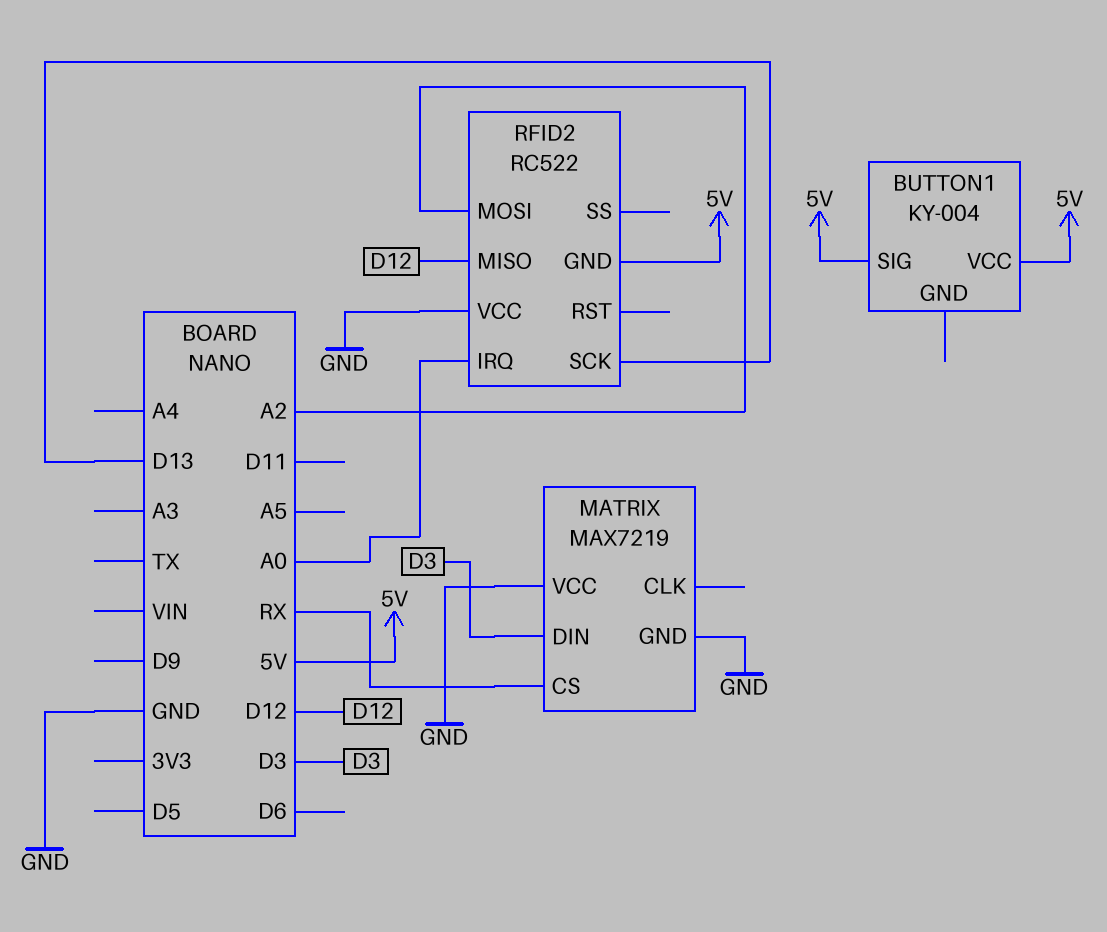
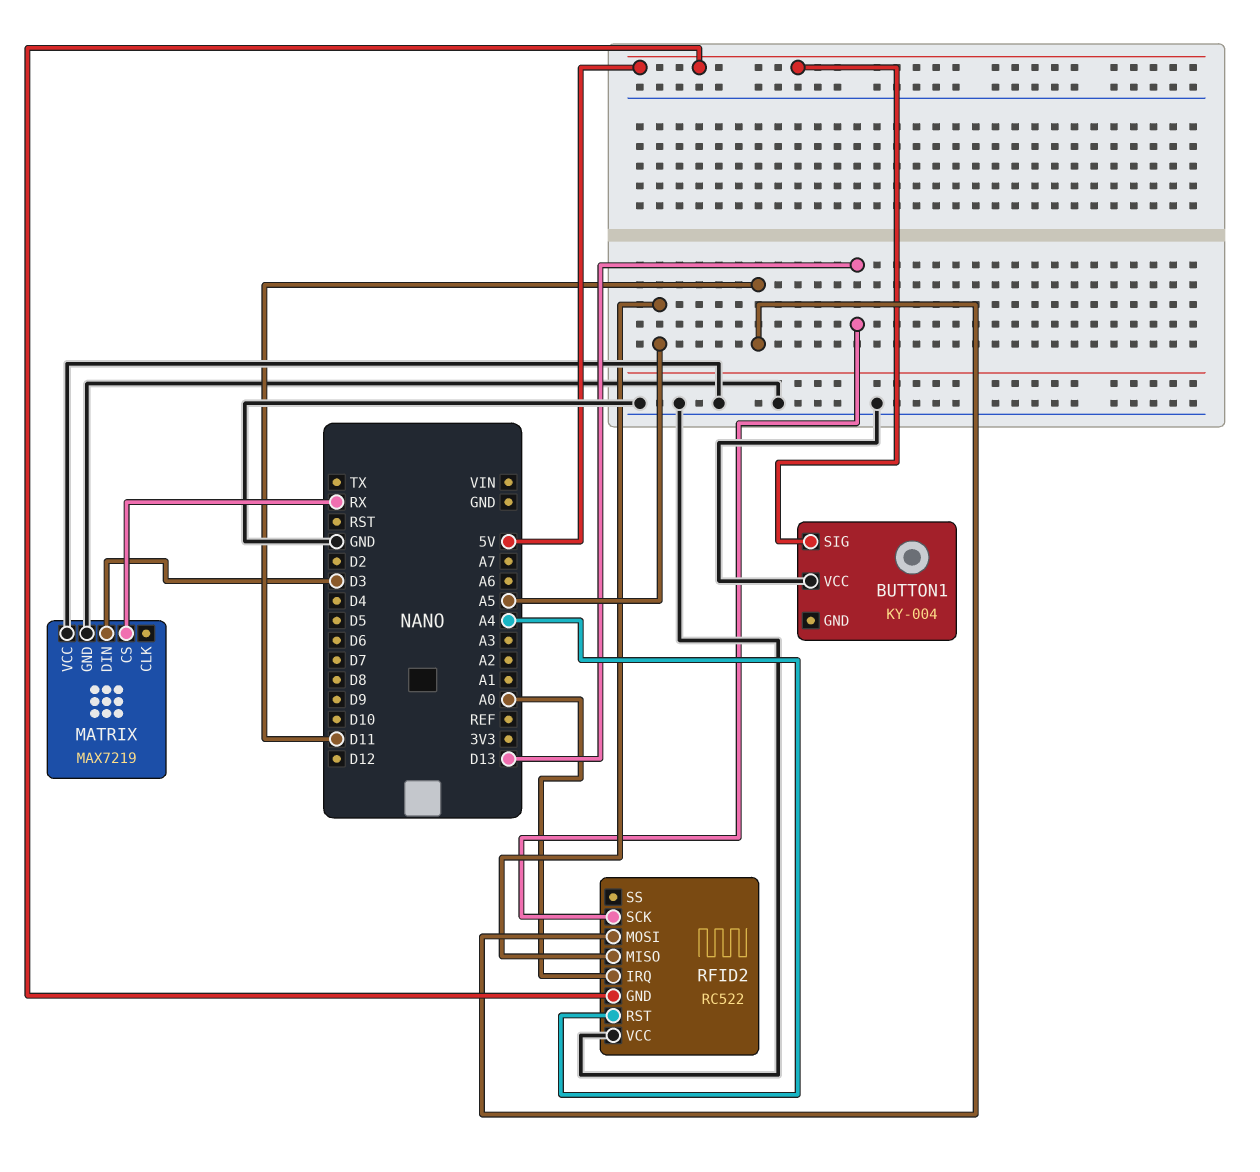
BUTTON1 pin VCC: 5V -> GND
RFID2 pin MISO: D12 -> A5
RFID2 pin MOSI: A2 -> D11
RFID2 pin RST: none -> A4

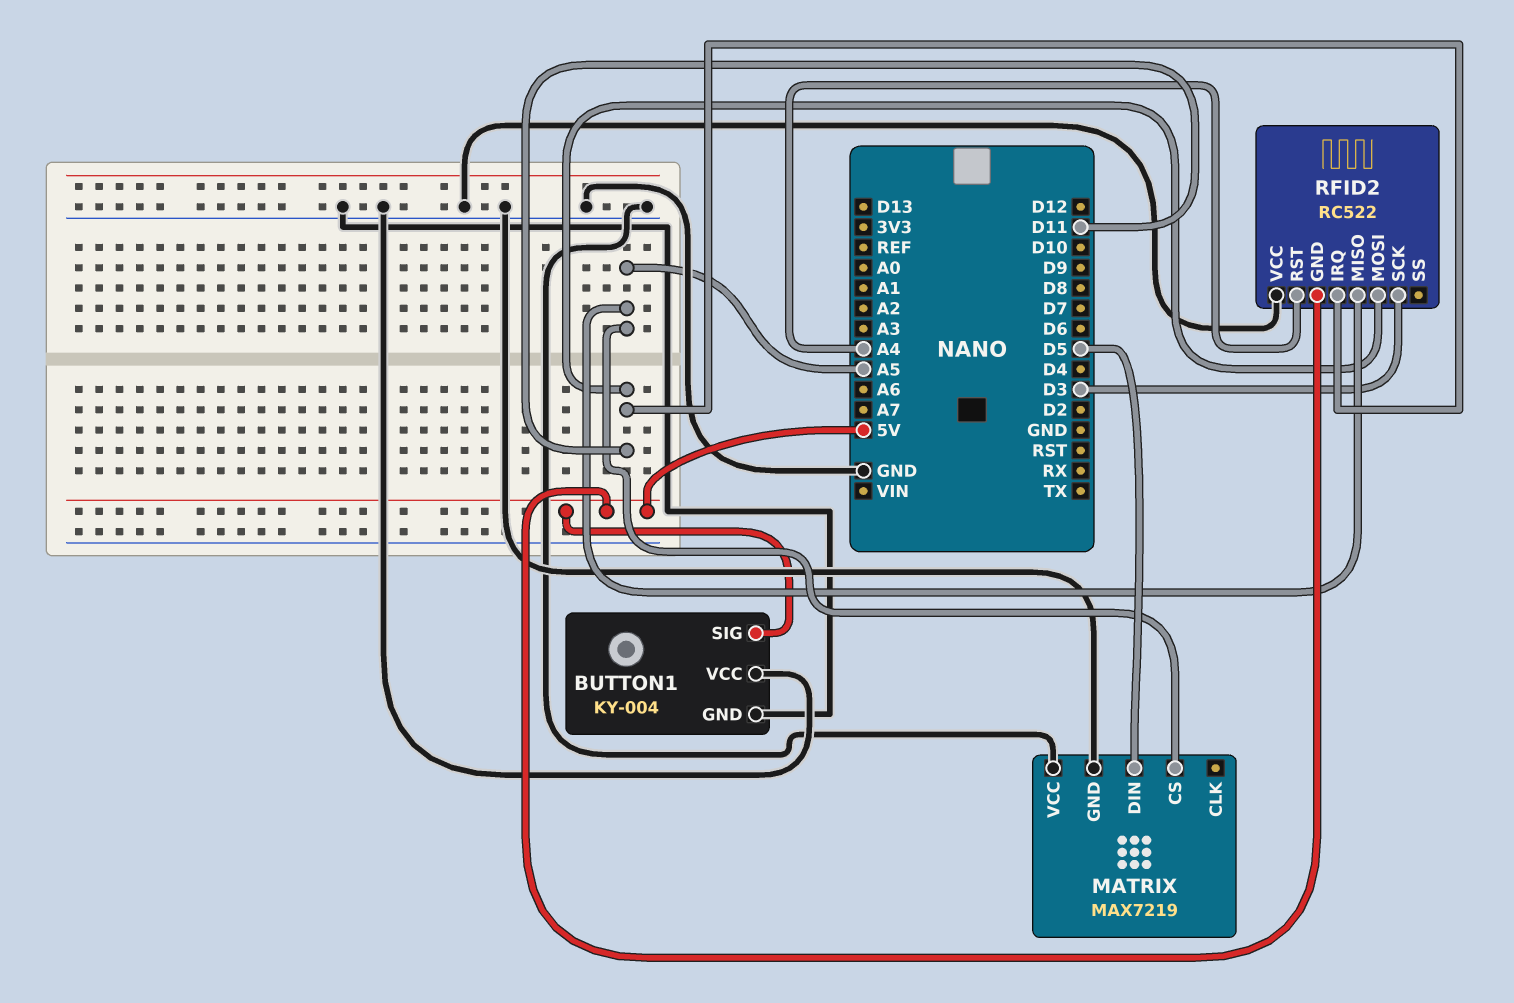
BUTTON1 pin GND: none -> GND
MATRIX pin CS: RX -> A5
MATRIX pin DIN: D3 -> D5
RFID2 pin IRQ: A0 -> D11
RFID2 pin SCK: D13 -> D3

